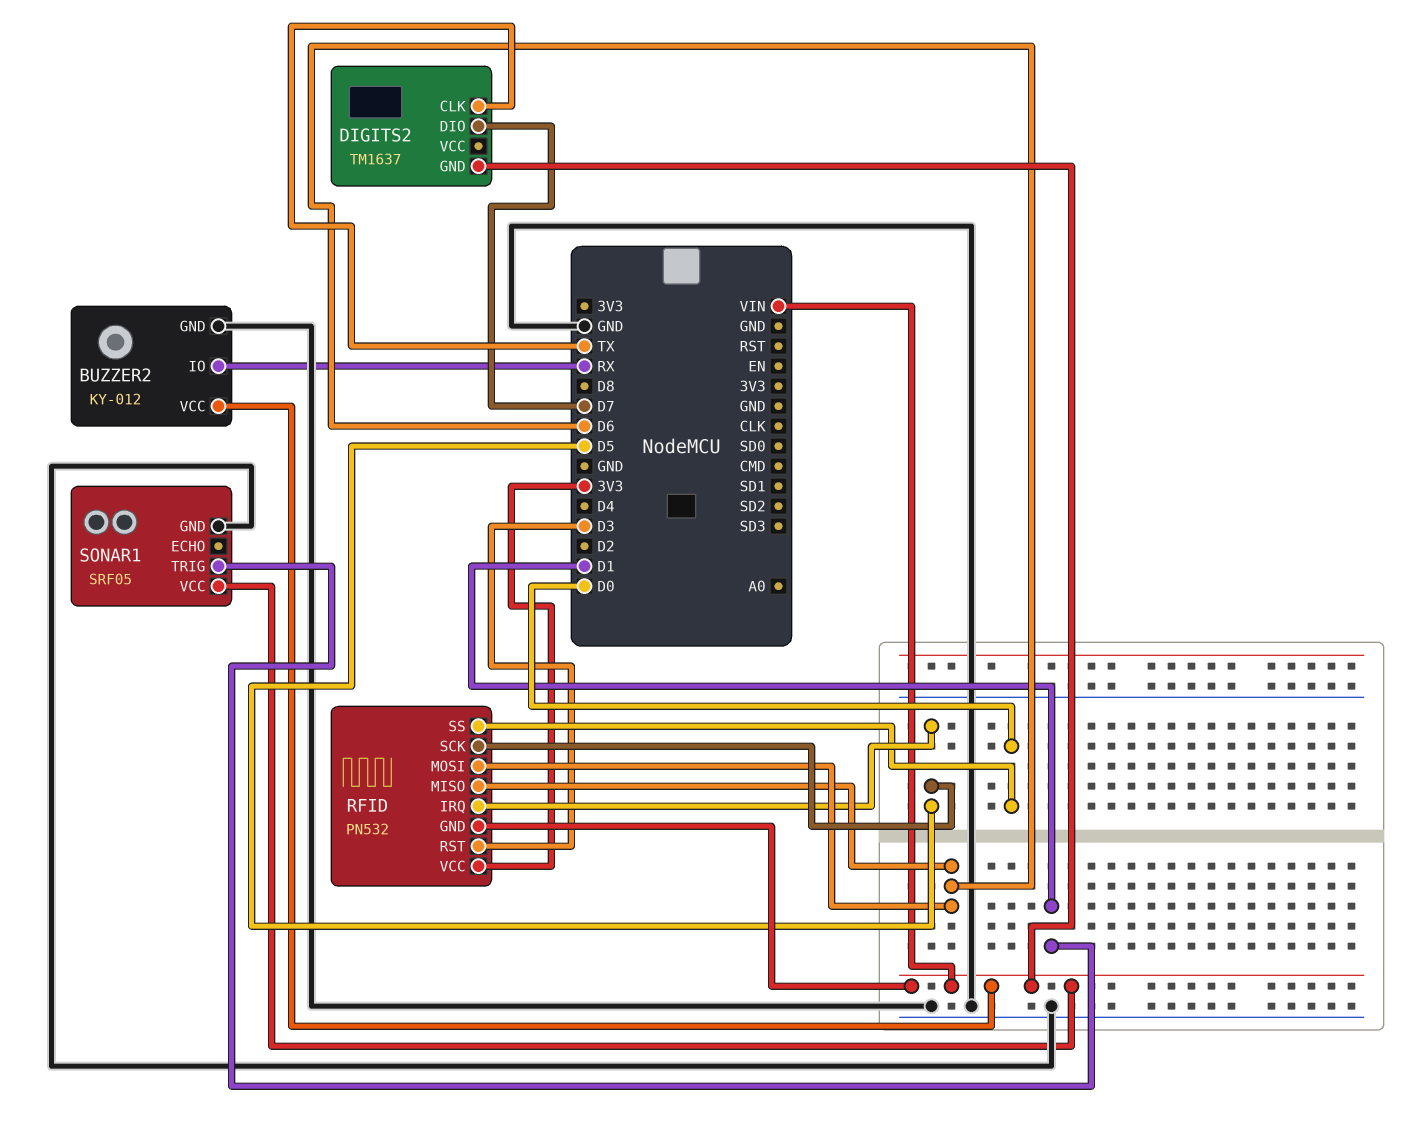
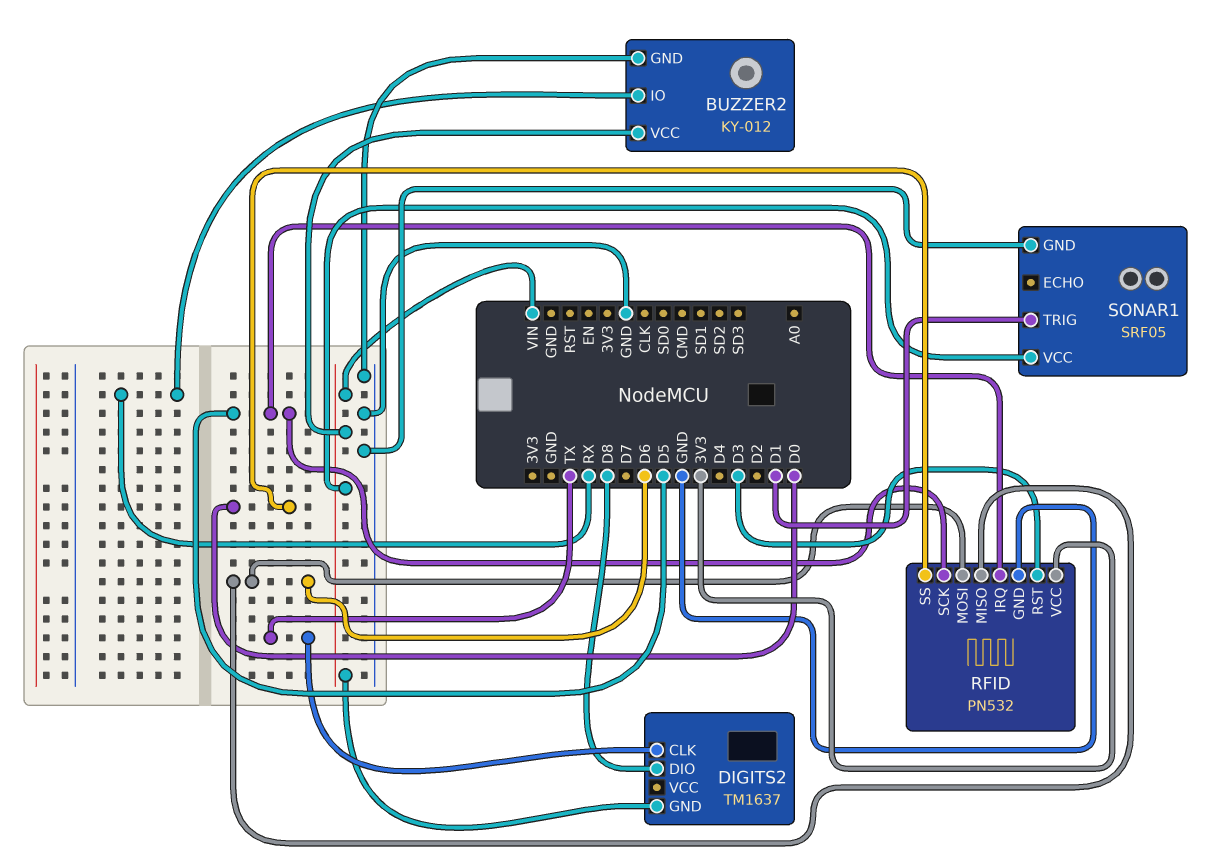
DIGITS2 pin DIO: D7 -> D8
RFID pin GND: VIN -> GND

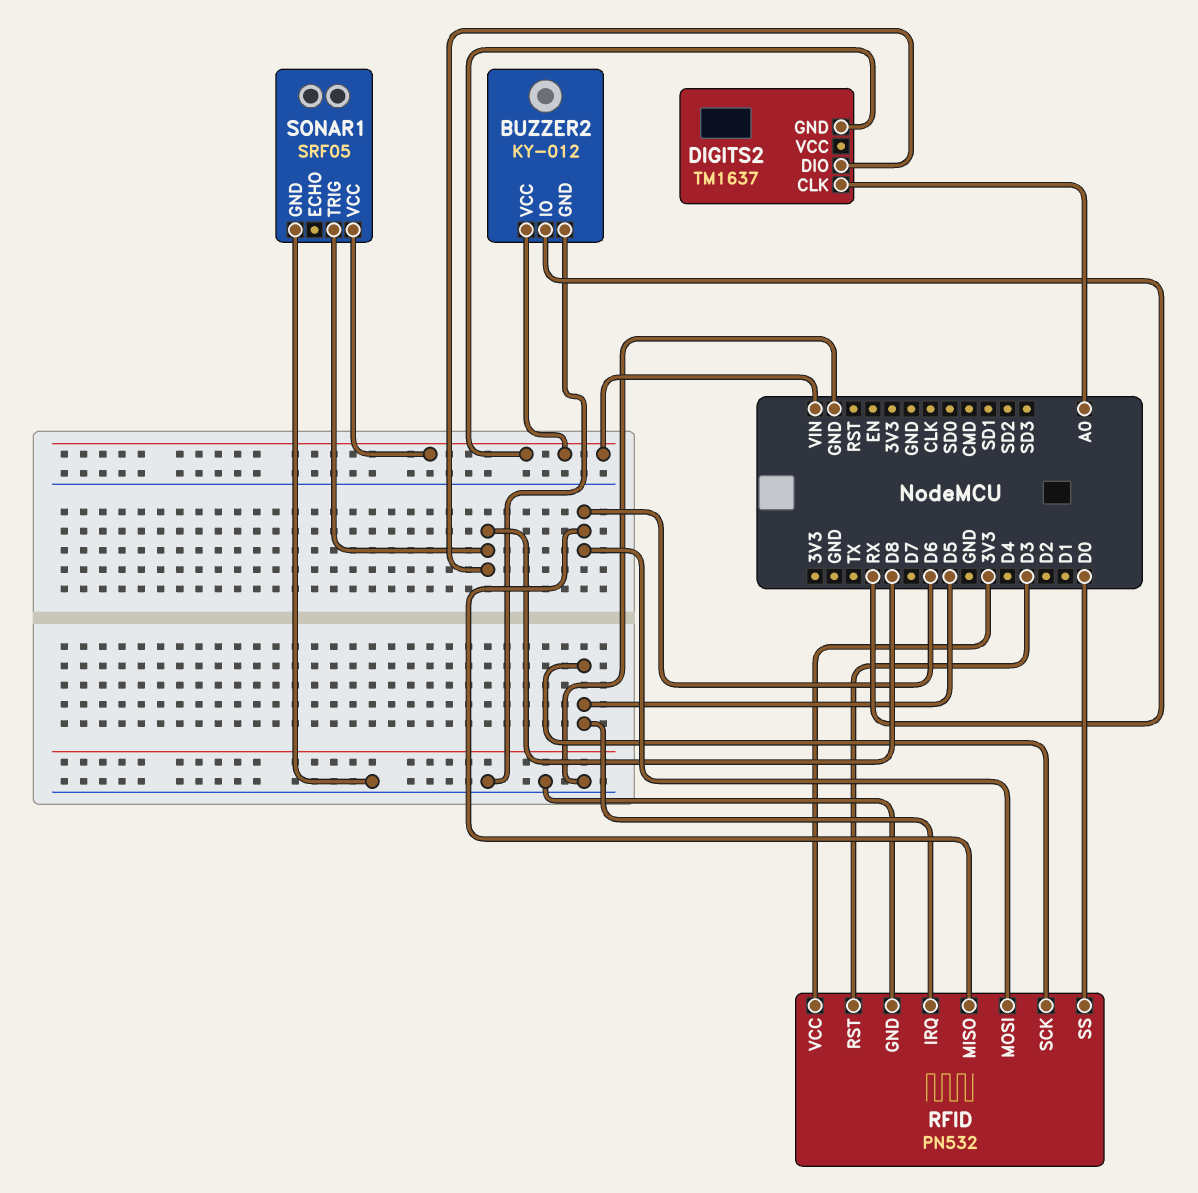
DIGITS2 pin CLK: TX -> A0
SONAR1 pin TRIG: D1 -> D8

